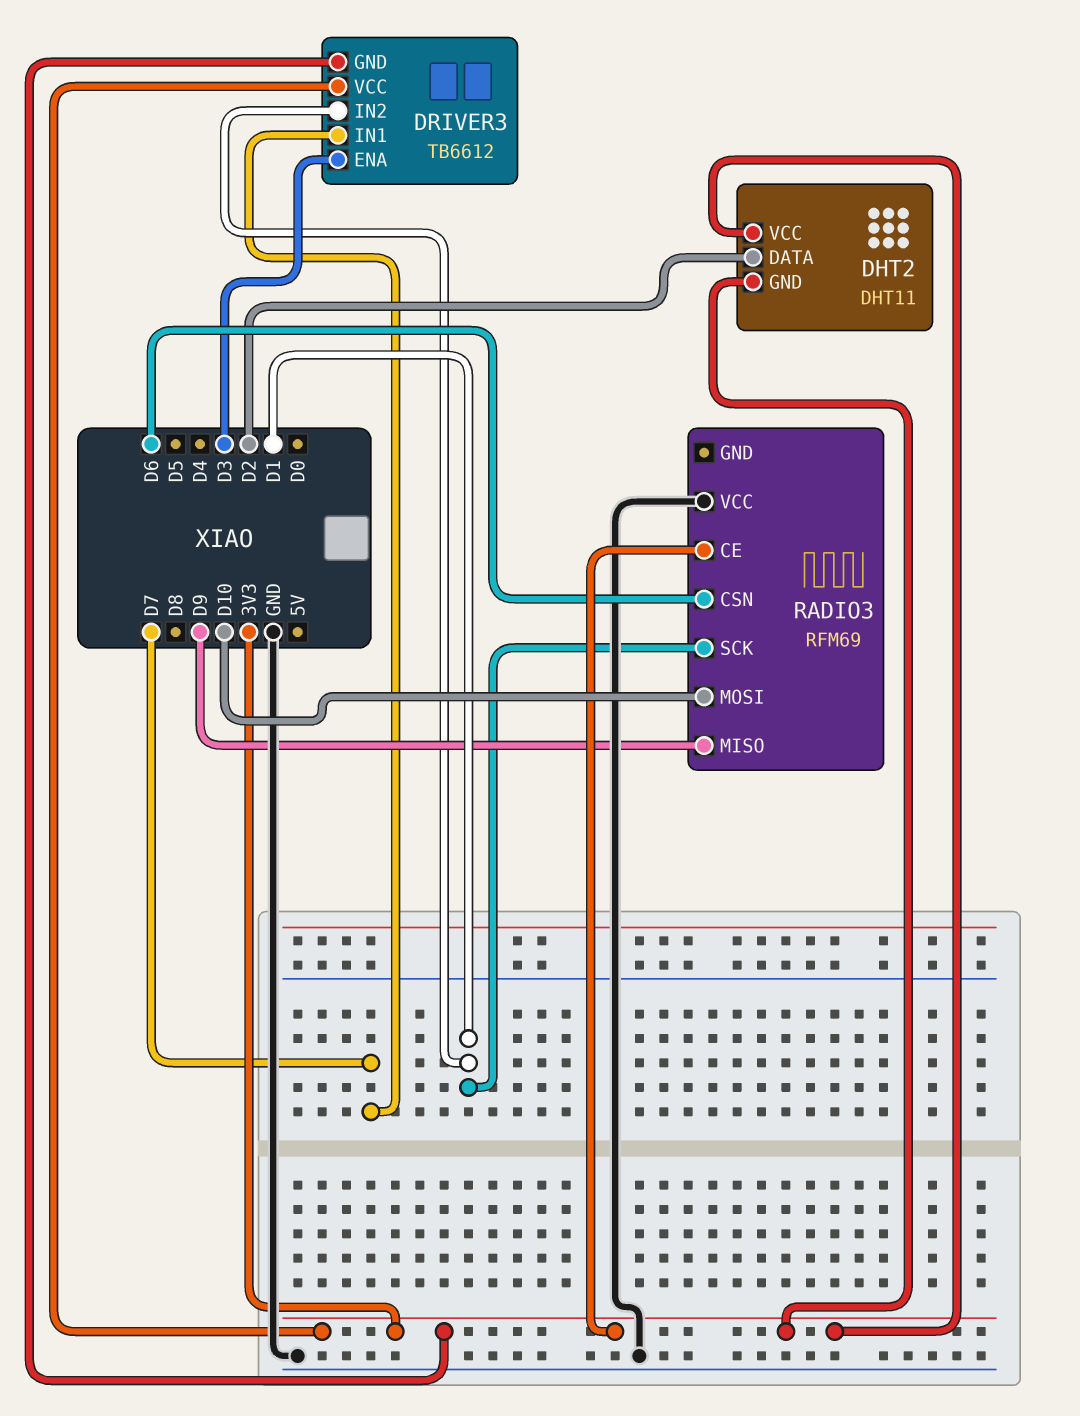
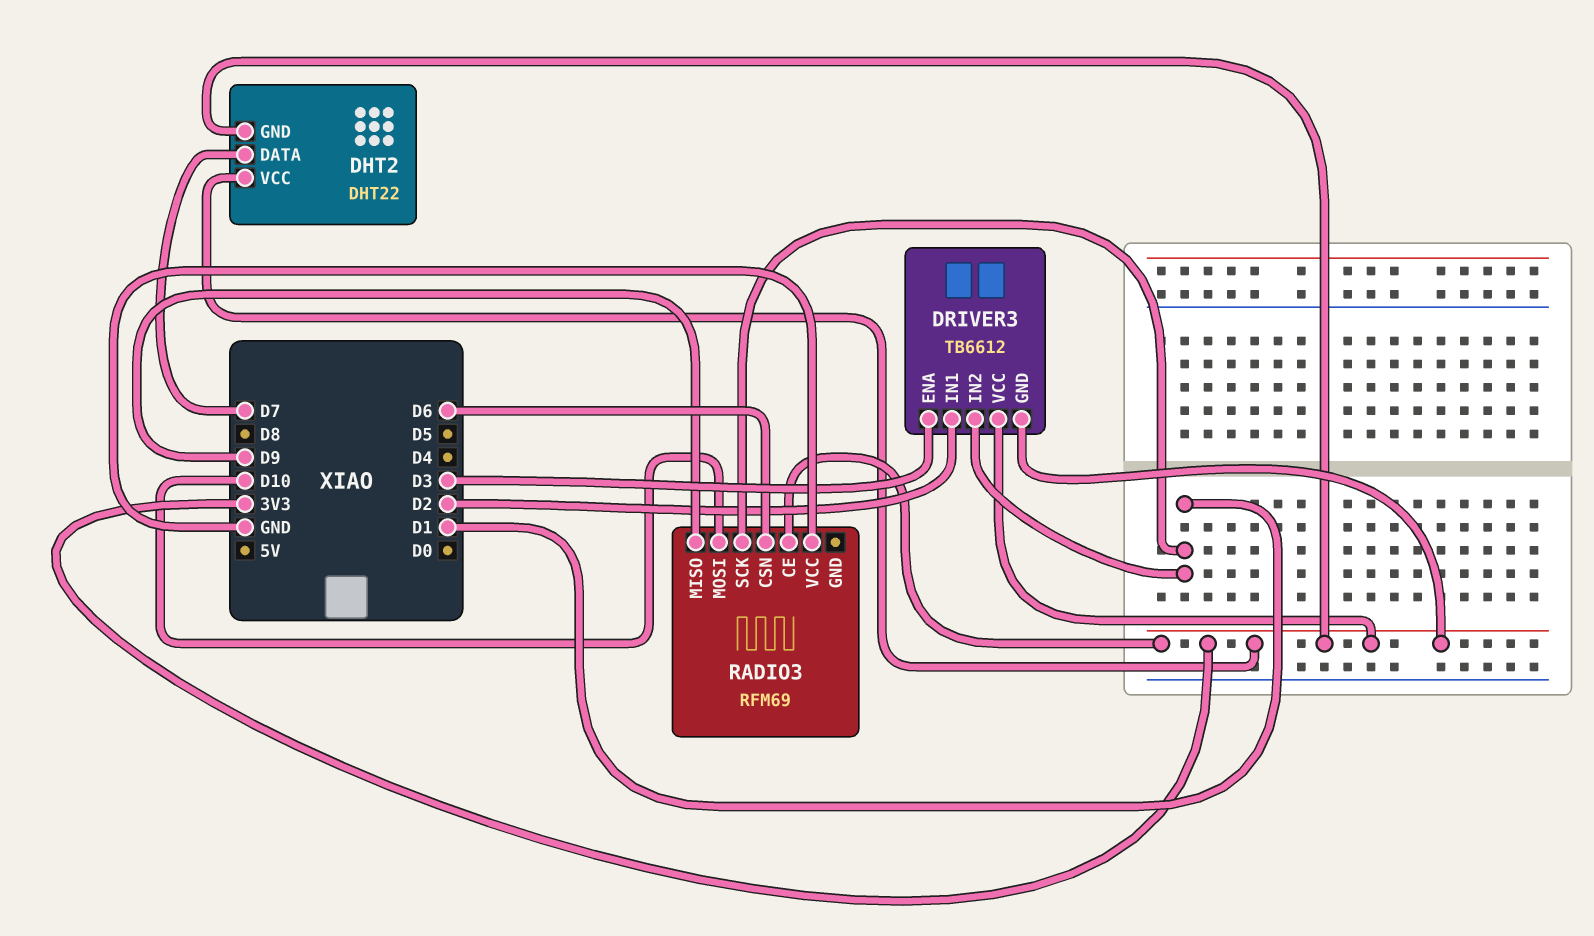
DHT2: DHT11 -> DHT22
DHT2 pin DATA: D2 -> D7
DRIVER3 pin IN1: D7 -> D2

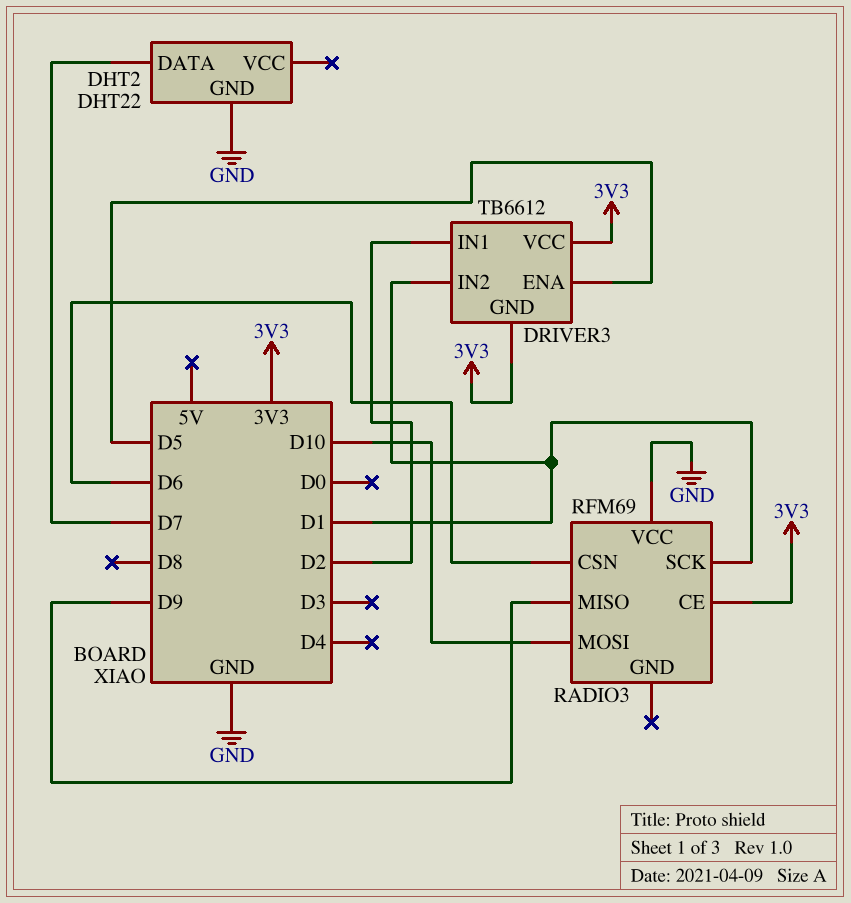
DHT2 pin GND: 3V3 -> GND
DHT2 pin VCC: 3V3 -> none
DRIVER3 pin ENA: D3 -> D5

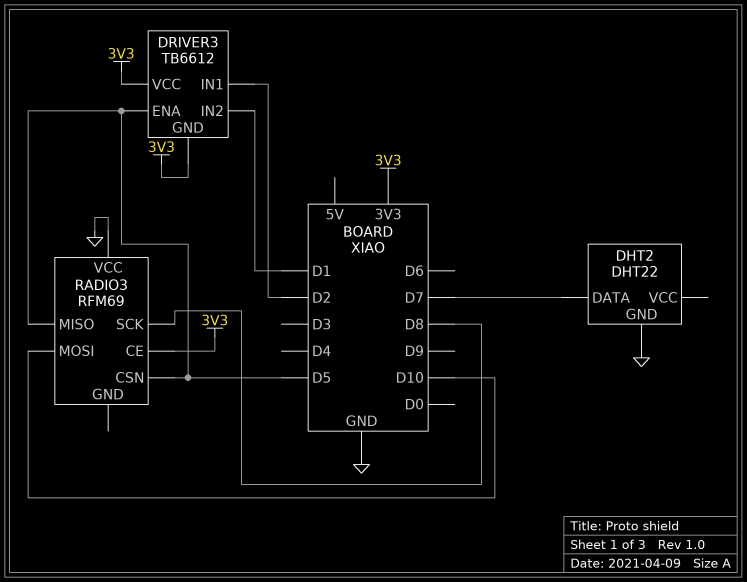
RADIO3 pin CSN: D6 -> D5
RADIO3 pin MISO: D9 -> D5
RADIO3 pin SCK: D1 -> D8

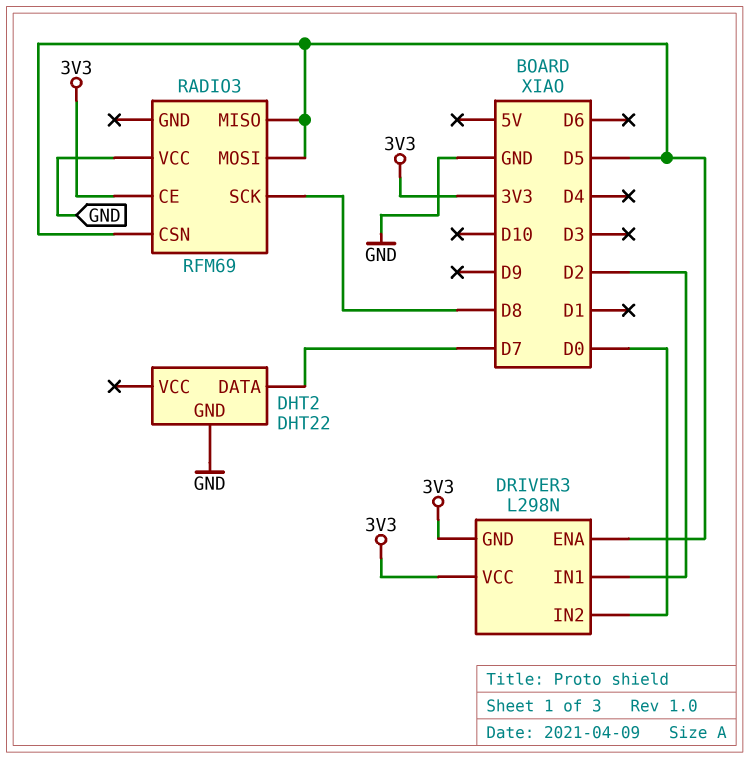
DRIVER3: TB6612 -> L298N
DRIVER3 pin IN2: D1 -> D0
RADIO3 pin MOSI: D10 -> D5

